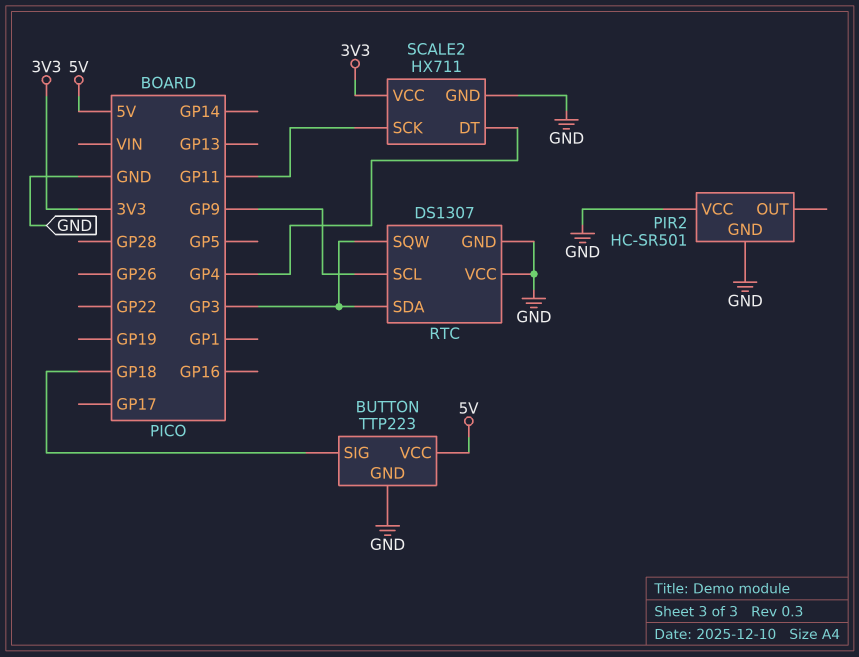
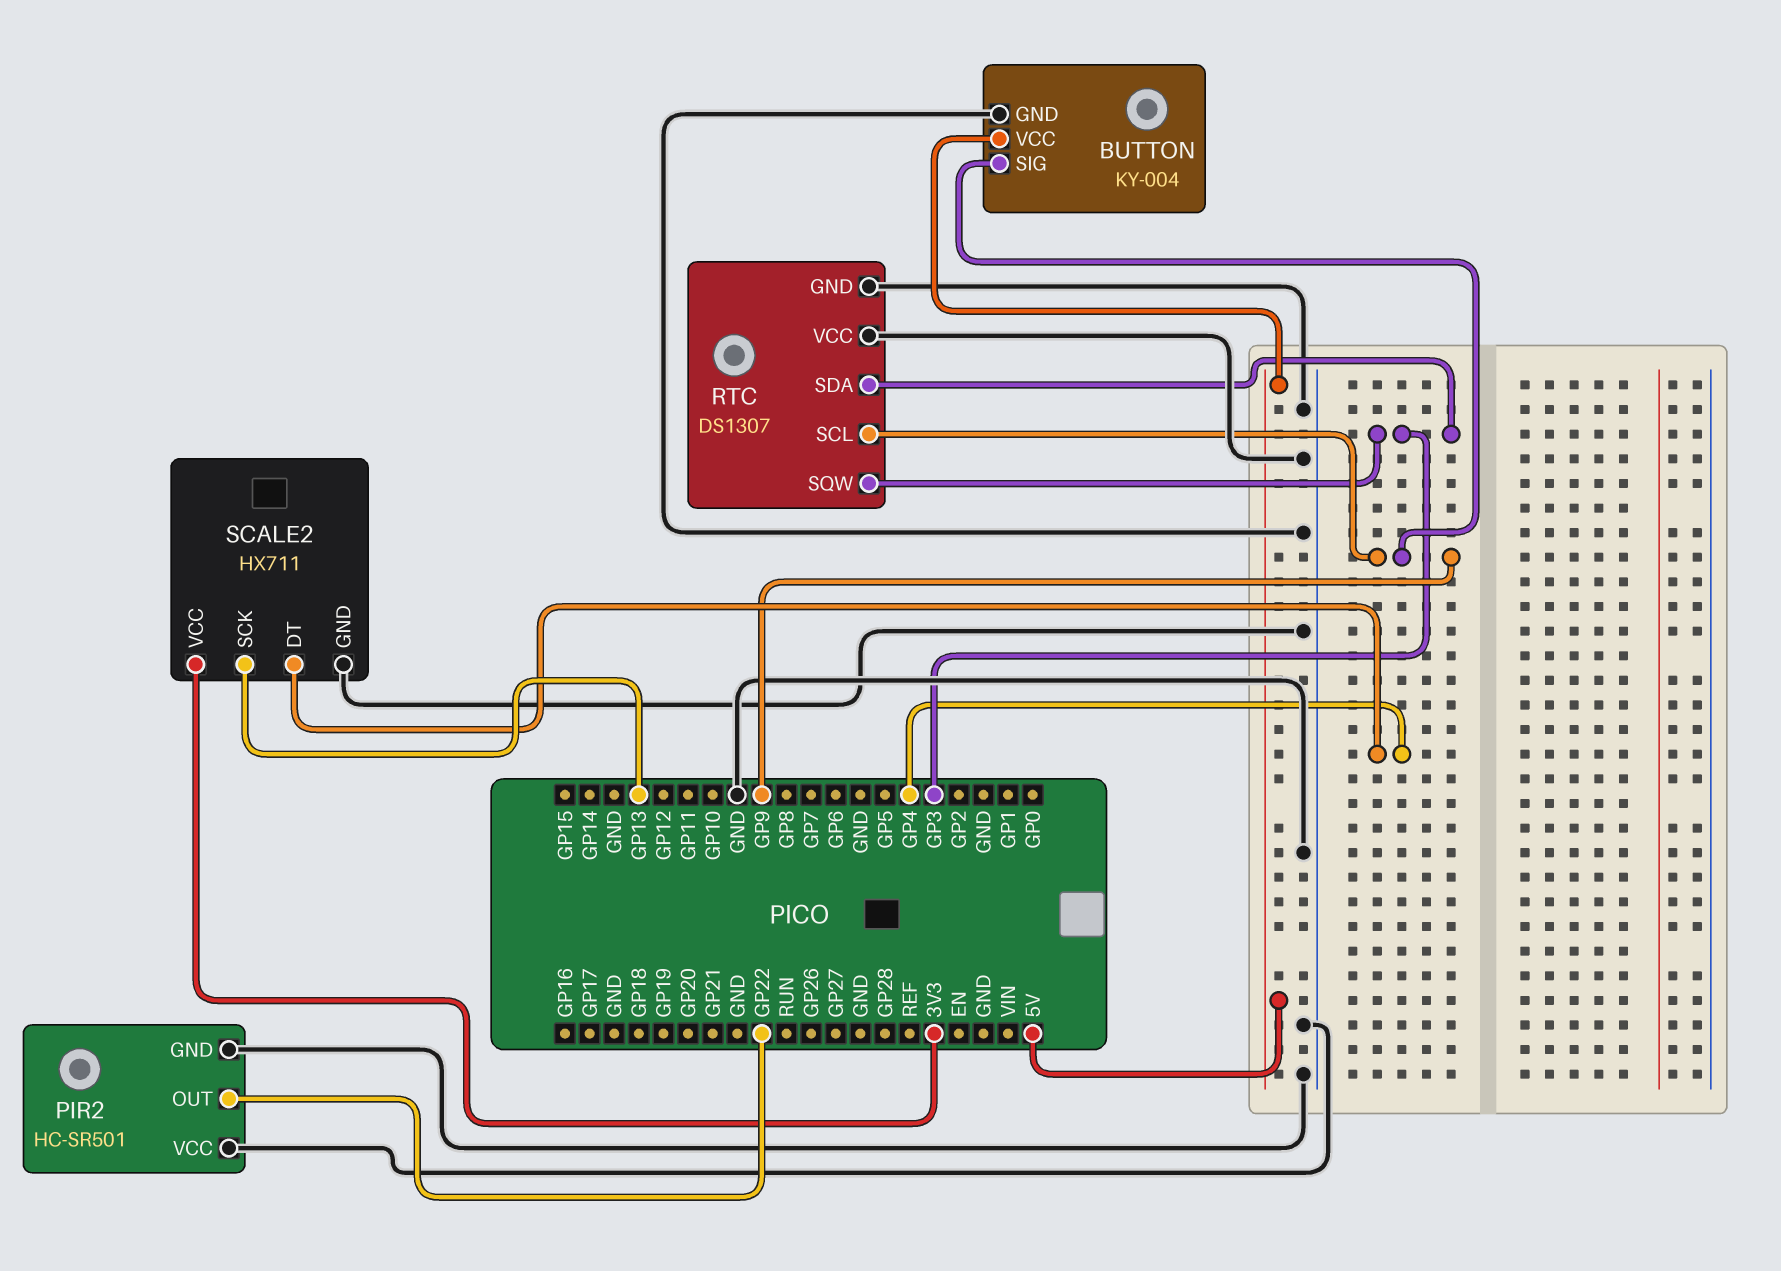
BUTTON: TTP223 -> KY-004
BUTTON pin SIG: GP18 -> GP9
PIR2 pin OUT: none -> GP22
SCALE2 pin SCK: GP11 -> GP13

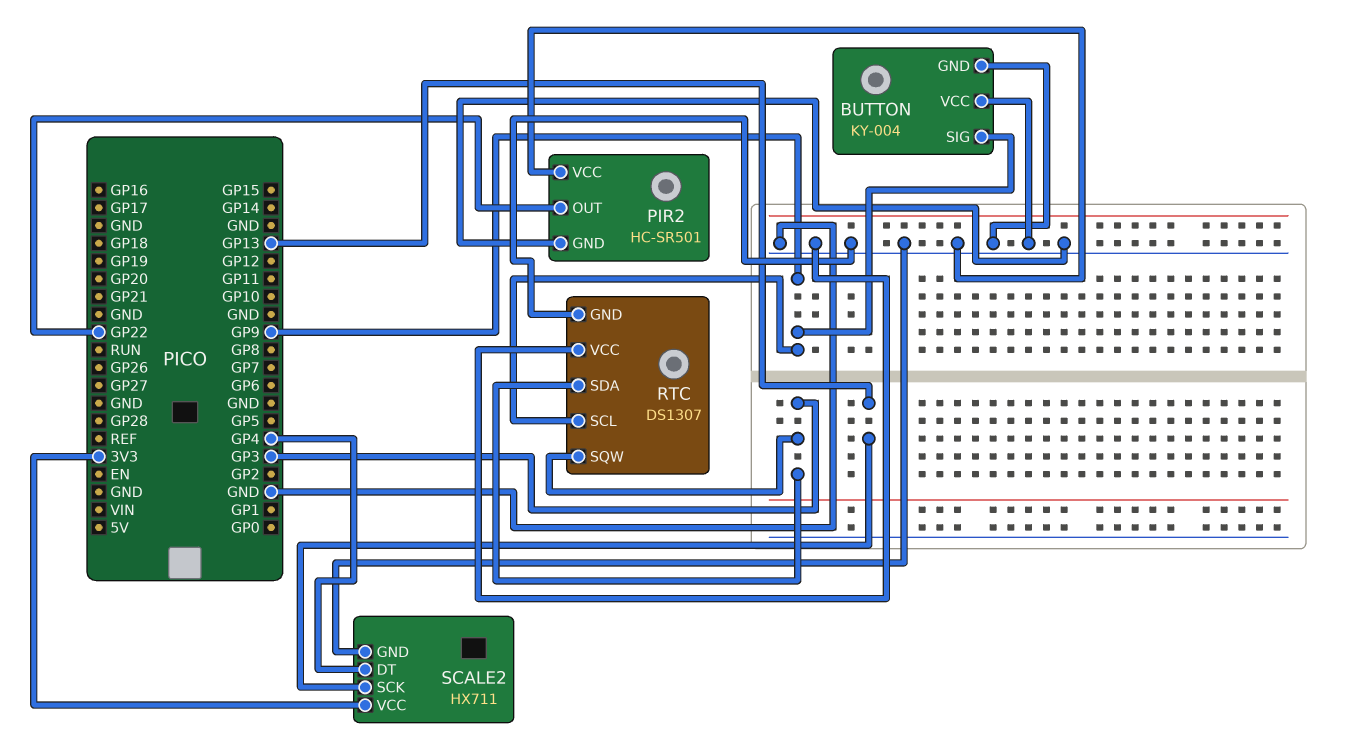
BUTTON pin VCC: 5V -> GND

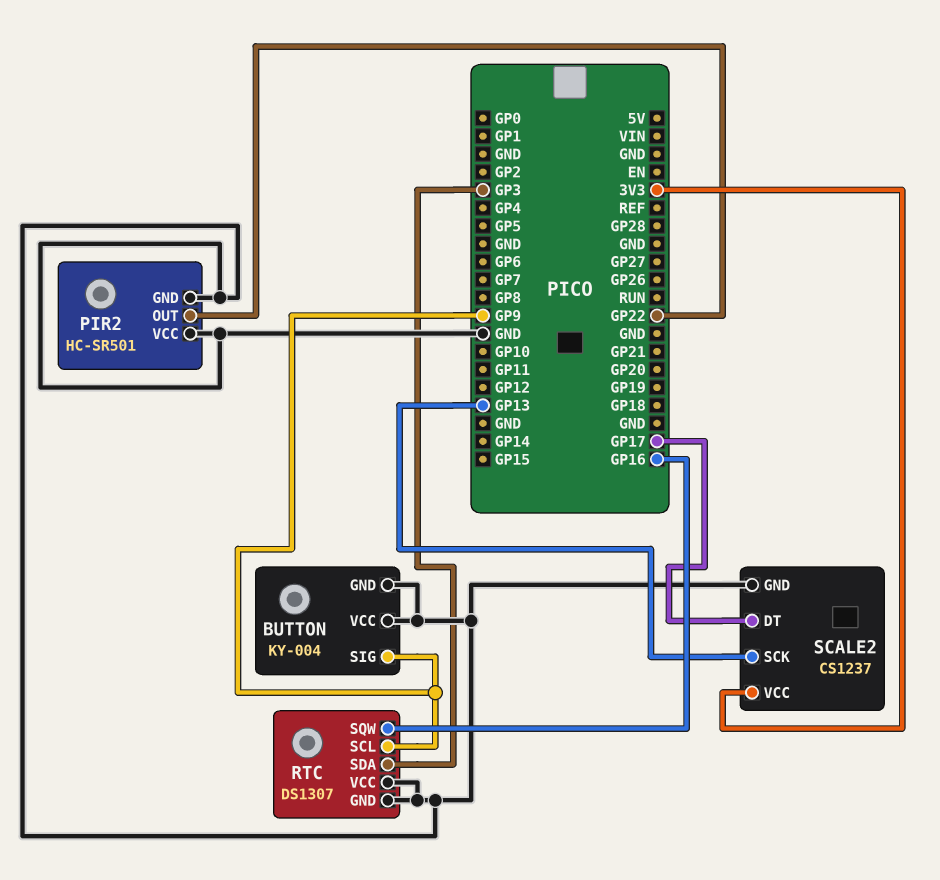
RTC pin SQW: GP3 -> GP16
SCALE2: HX711 -> CS1237
SCALE2 pin DT: GP4 -> GP17

